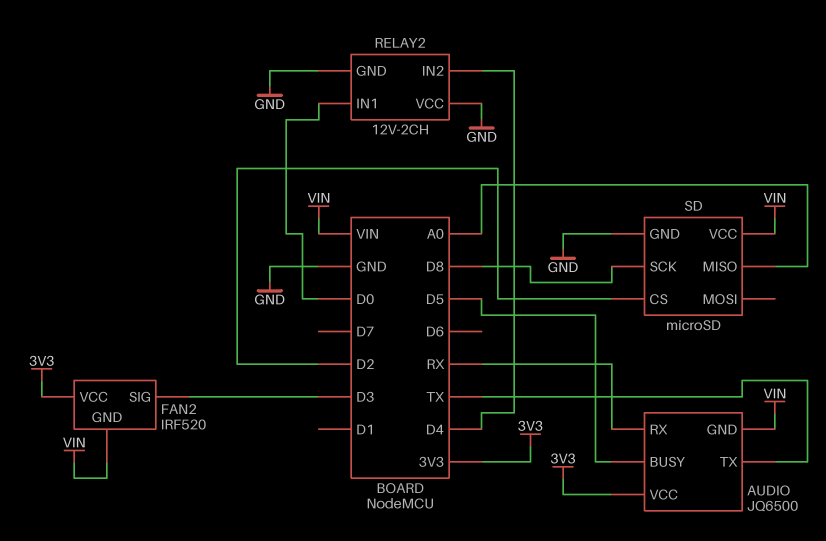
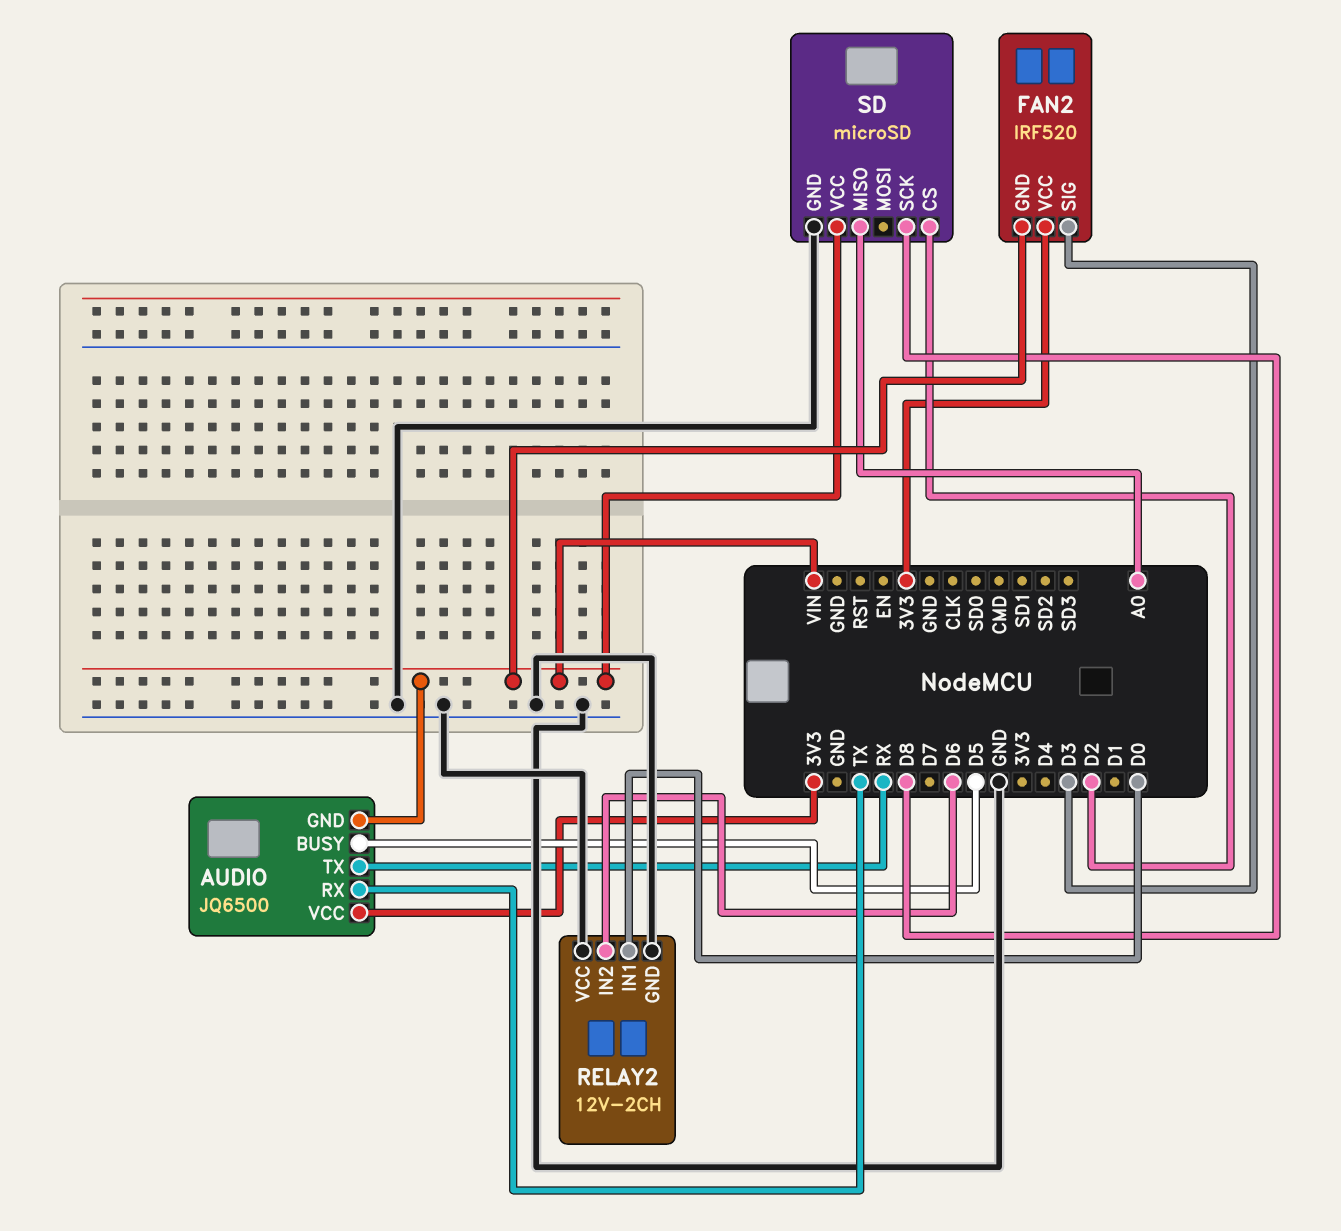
AUDIO pin RX: RX -> TX
AUDIO pin TX: TX -> RX
RELAY2 pin IN2: D4 -> D6

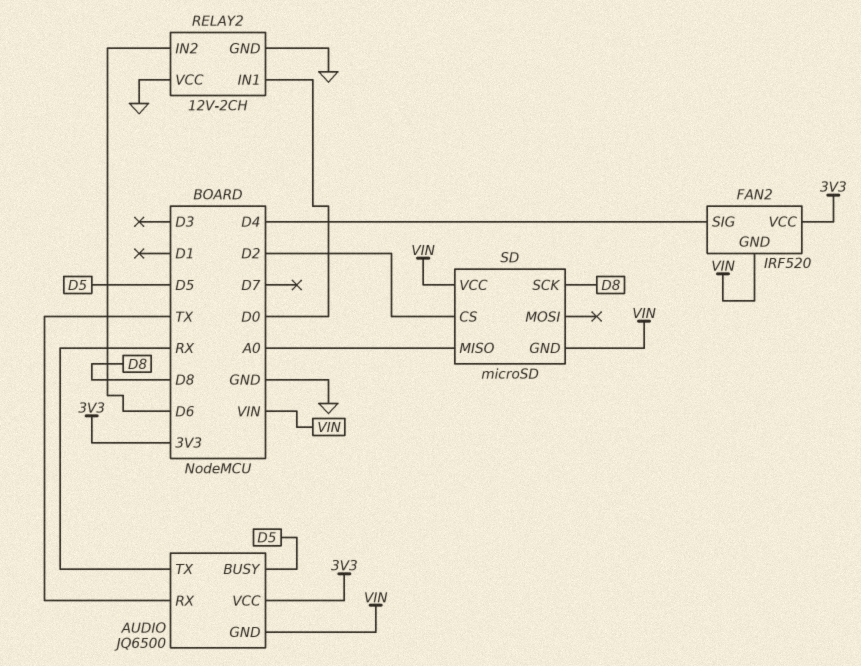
FAN2 pin SIG: D3 -> D4
SD pin GND: GND -> VIN

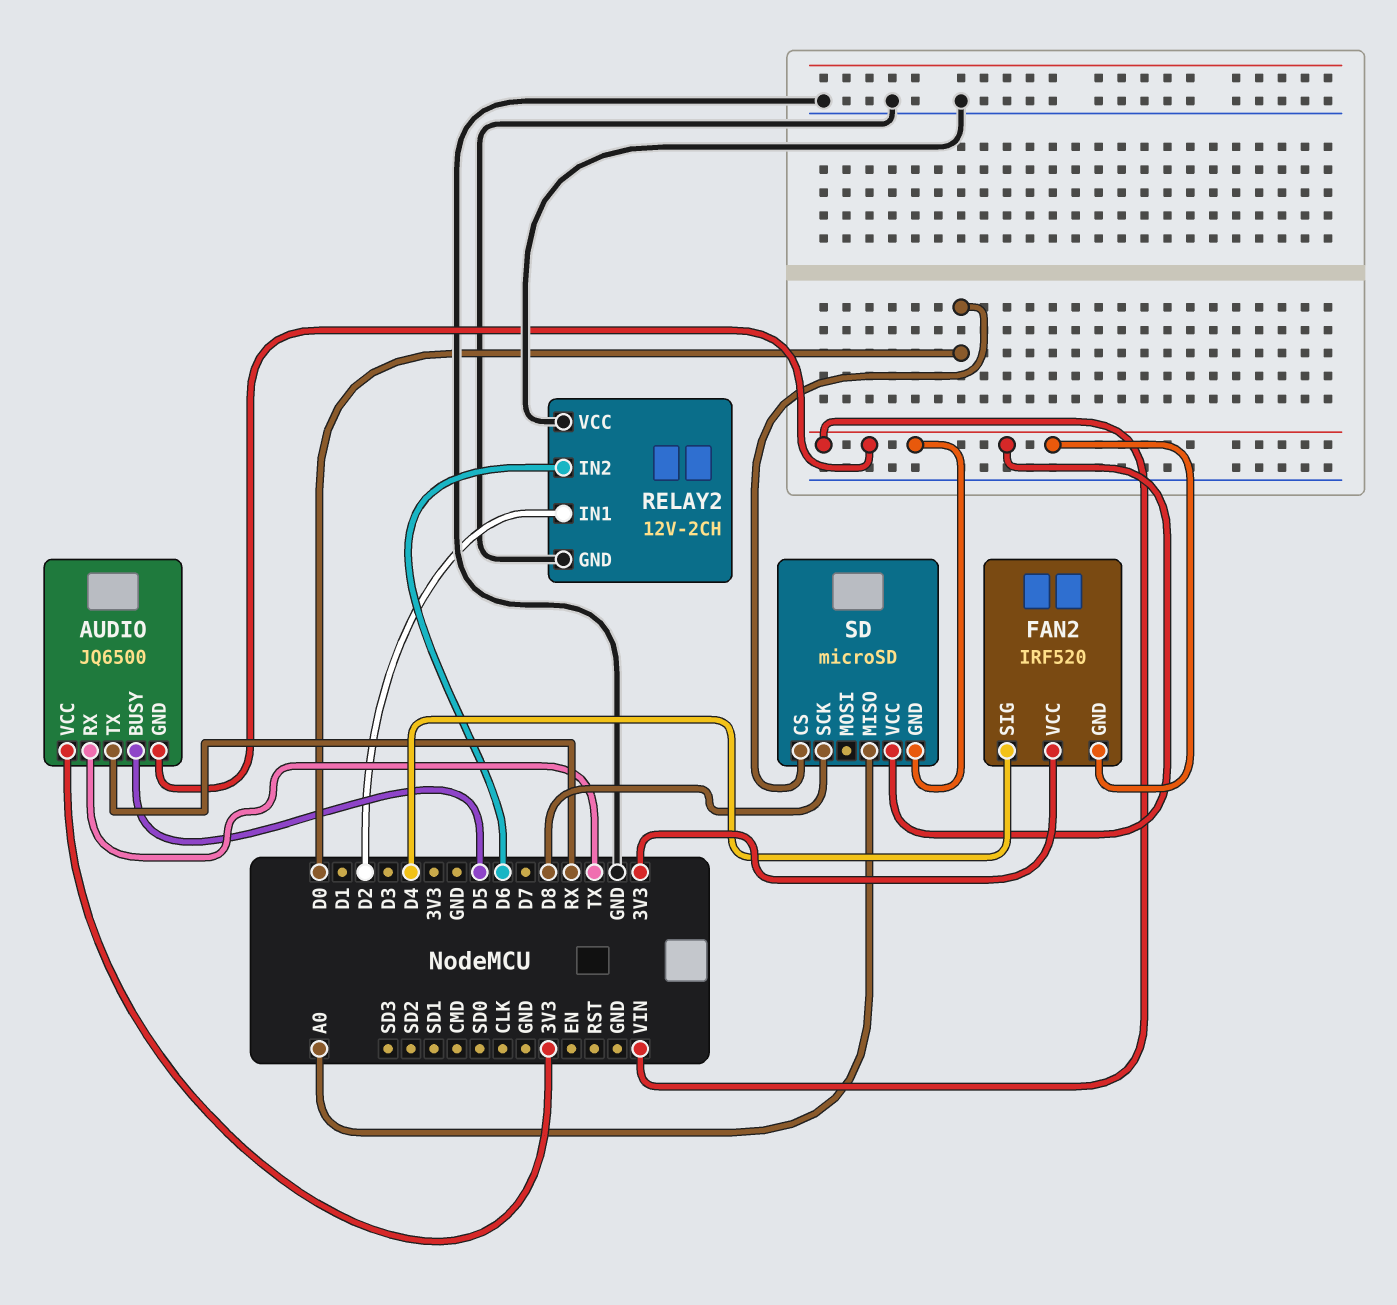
RELAY2 pin IN1: D0 -> D2
SD pin CS: D2 -> D0

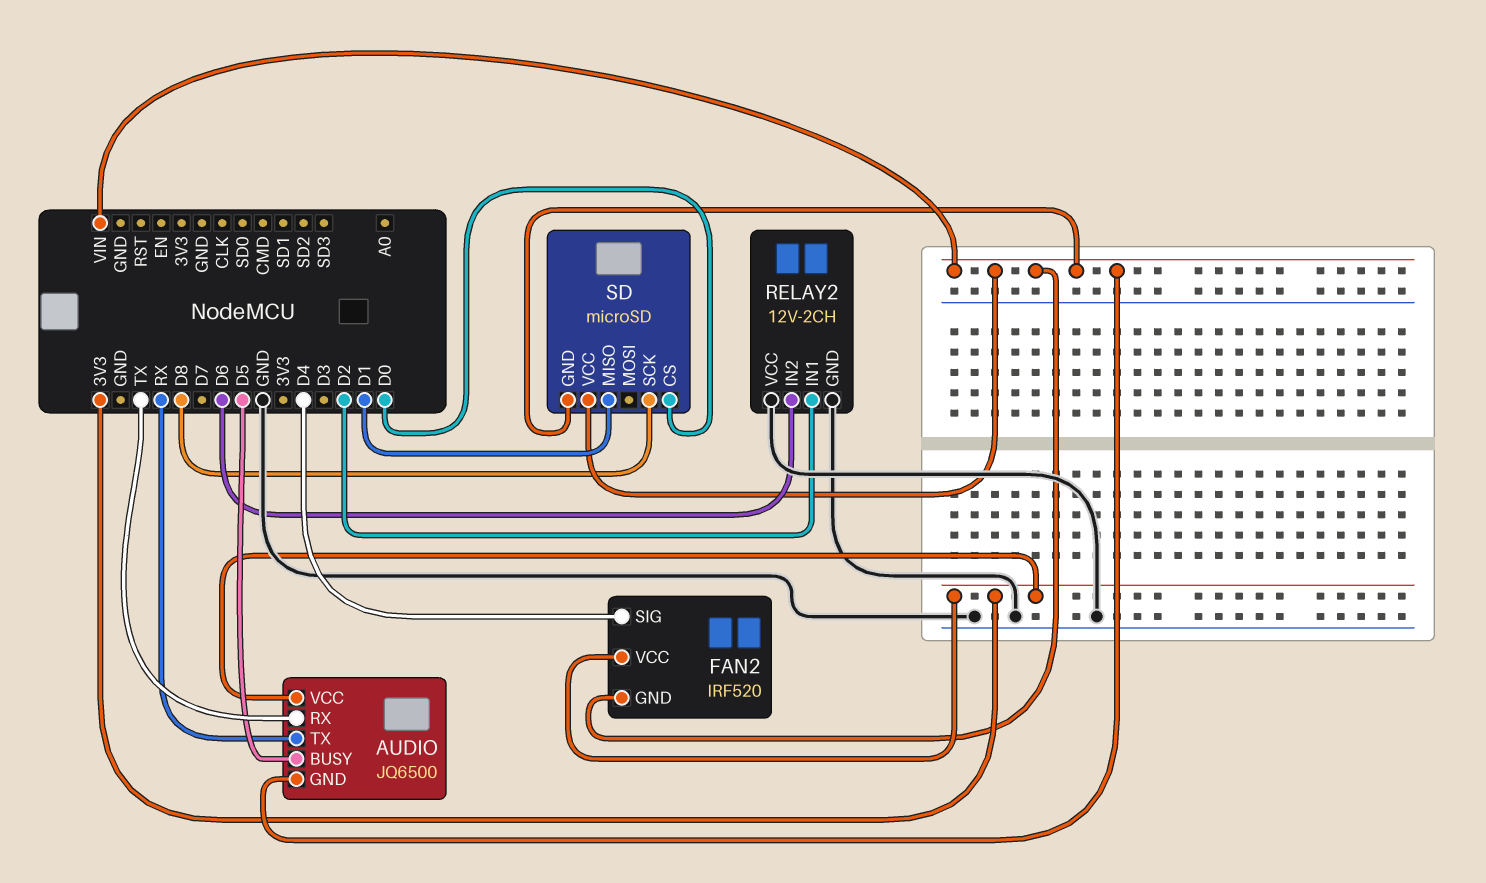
SD pin MISO: A0 -> D1

